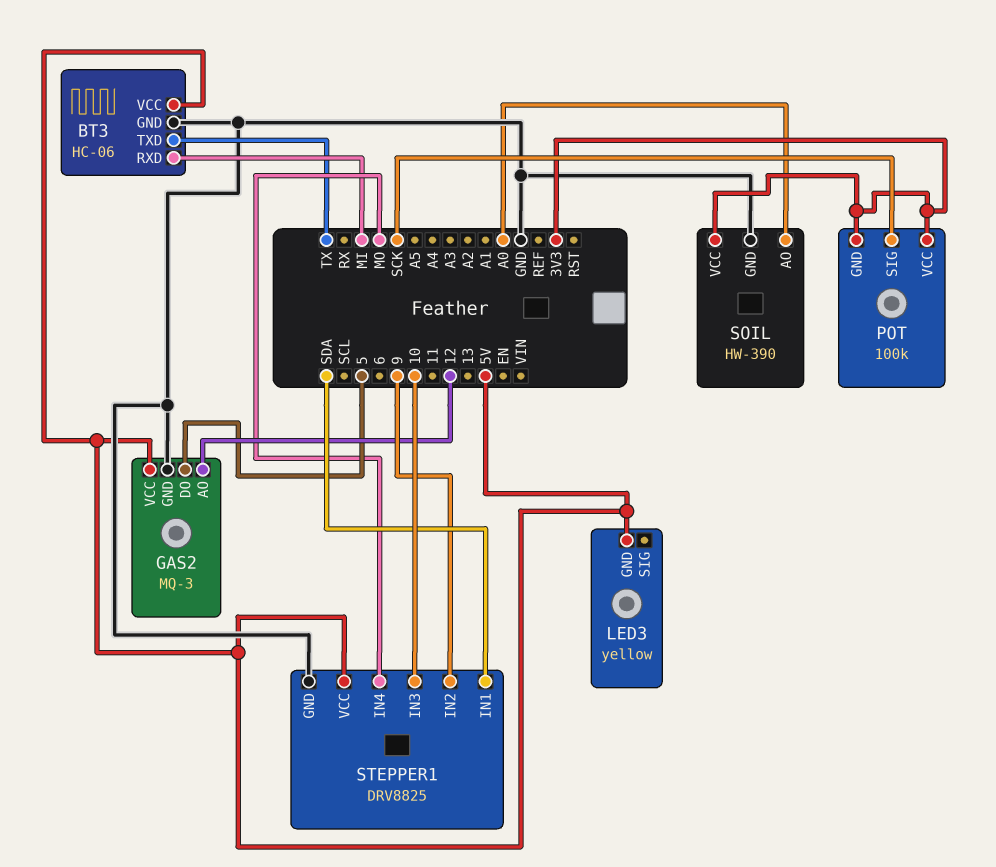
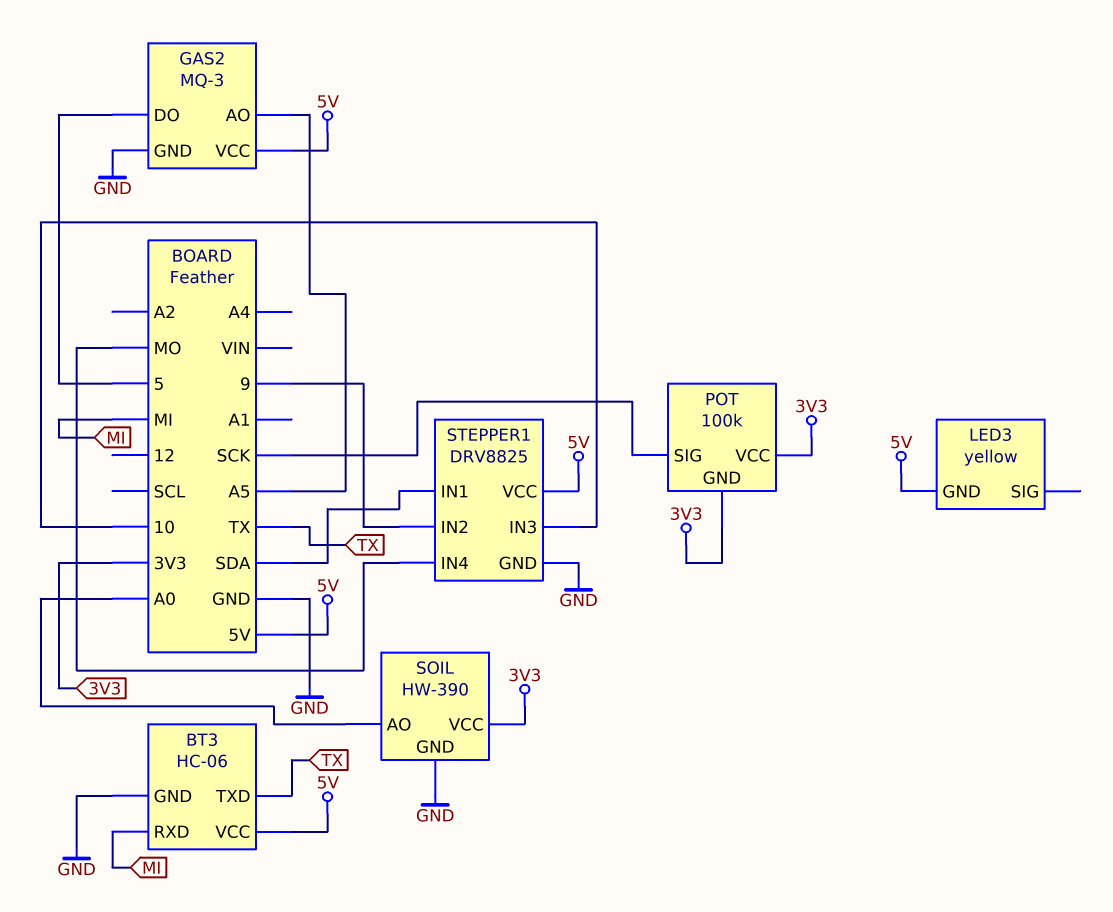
GAS2 pin AO: 12 -> A5

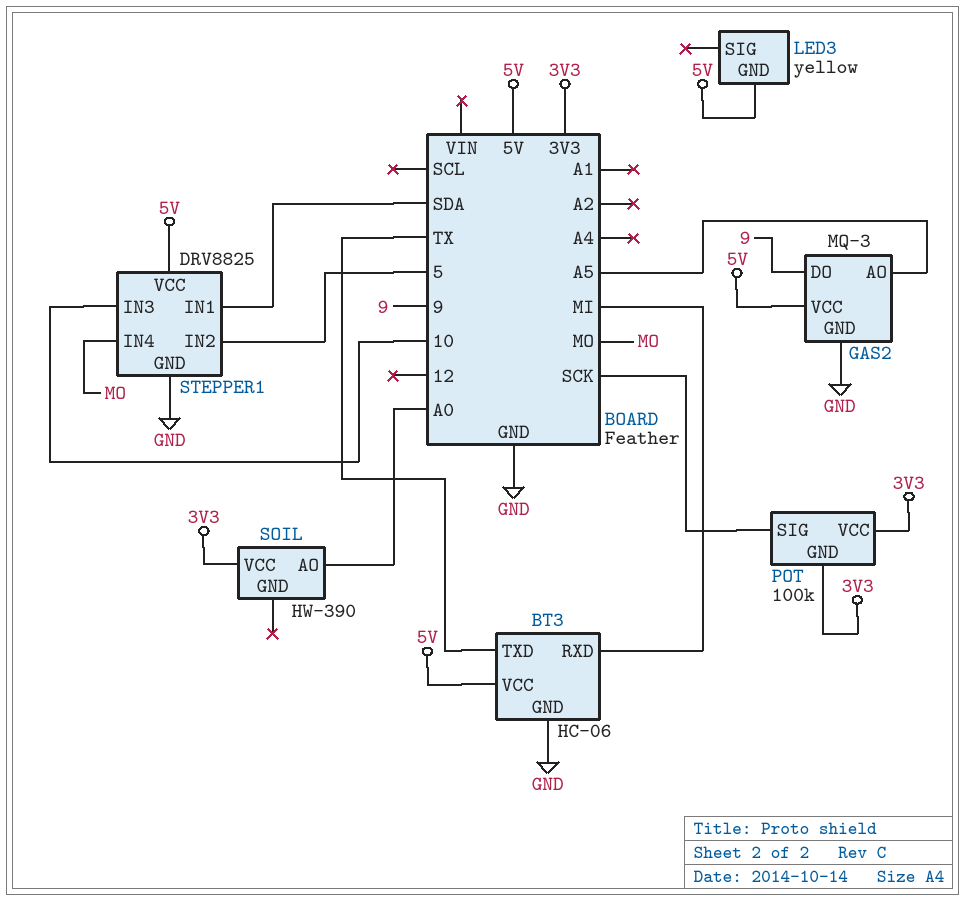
GAS2 pin DO: 5 -> 9
SOIL pin GND: GND -> none
STEPPER1 pin IN2: 9 -> 5

